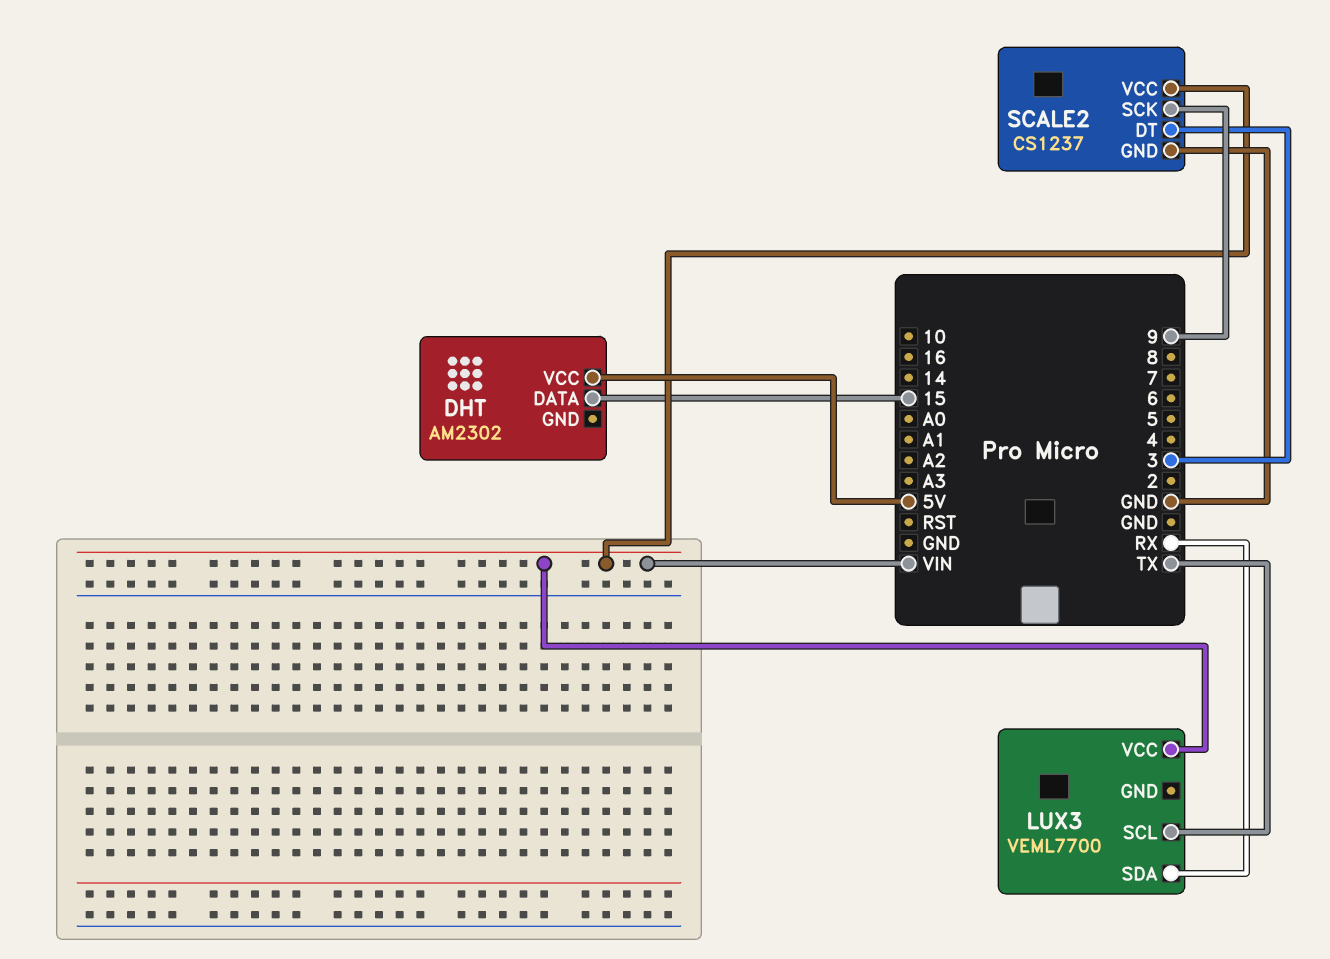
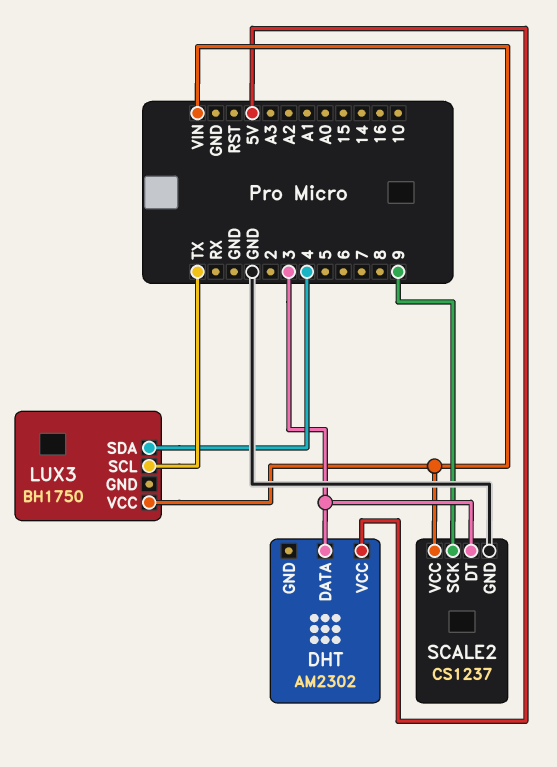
DHT pin DATA: 15 -> 3
LUX3: VEML7700 -> BH1750
LUX3 pin SDA: RX -> 4

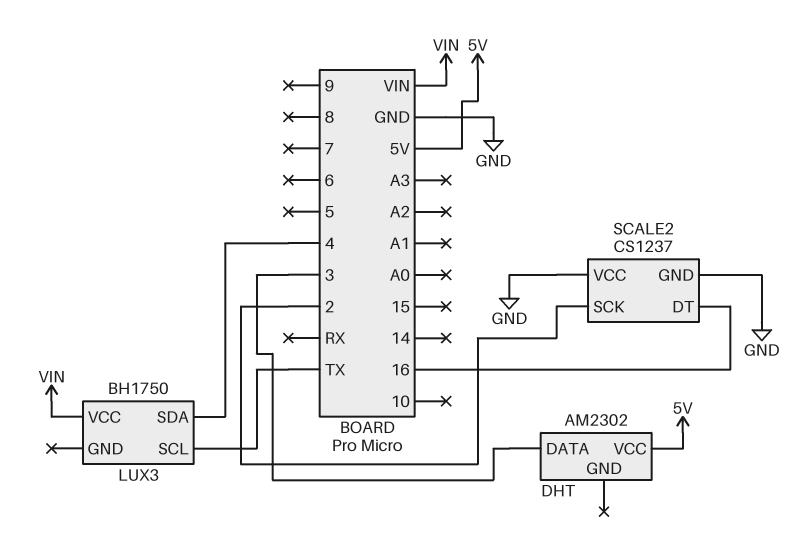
SCALE2 pin DT: 3 -> 16
SCALE2 pin SCK: 9 -> 2
SCALE2 pin VCC: VIN -> GND

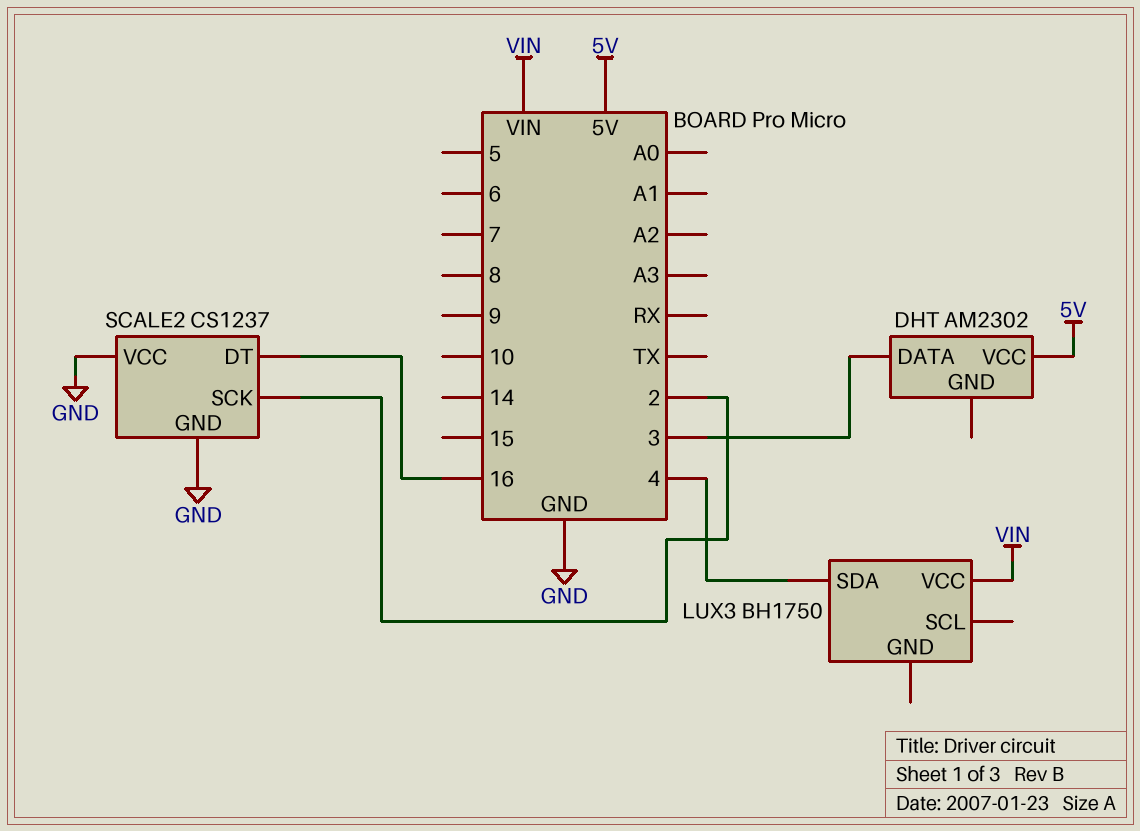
LUX3 pin SCL: TX -> none

